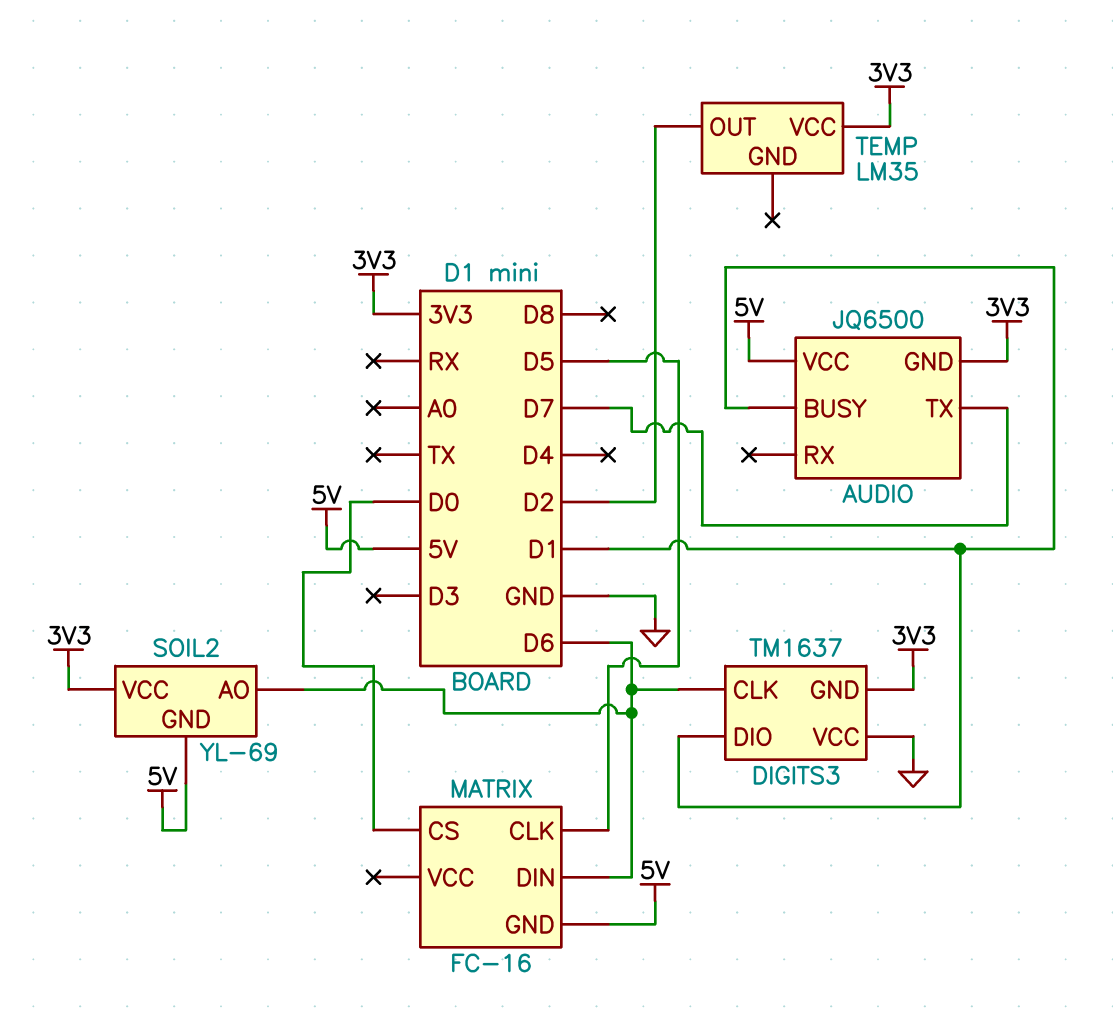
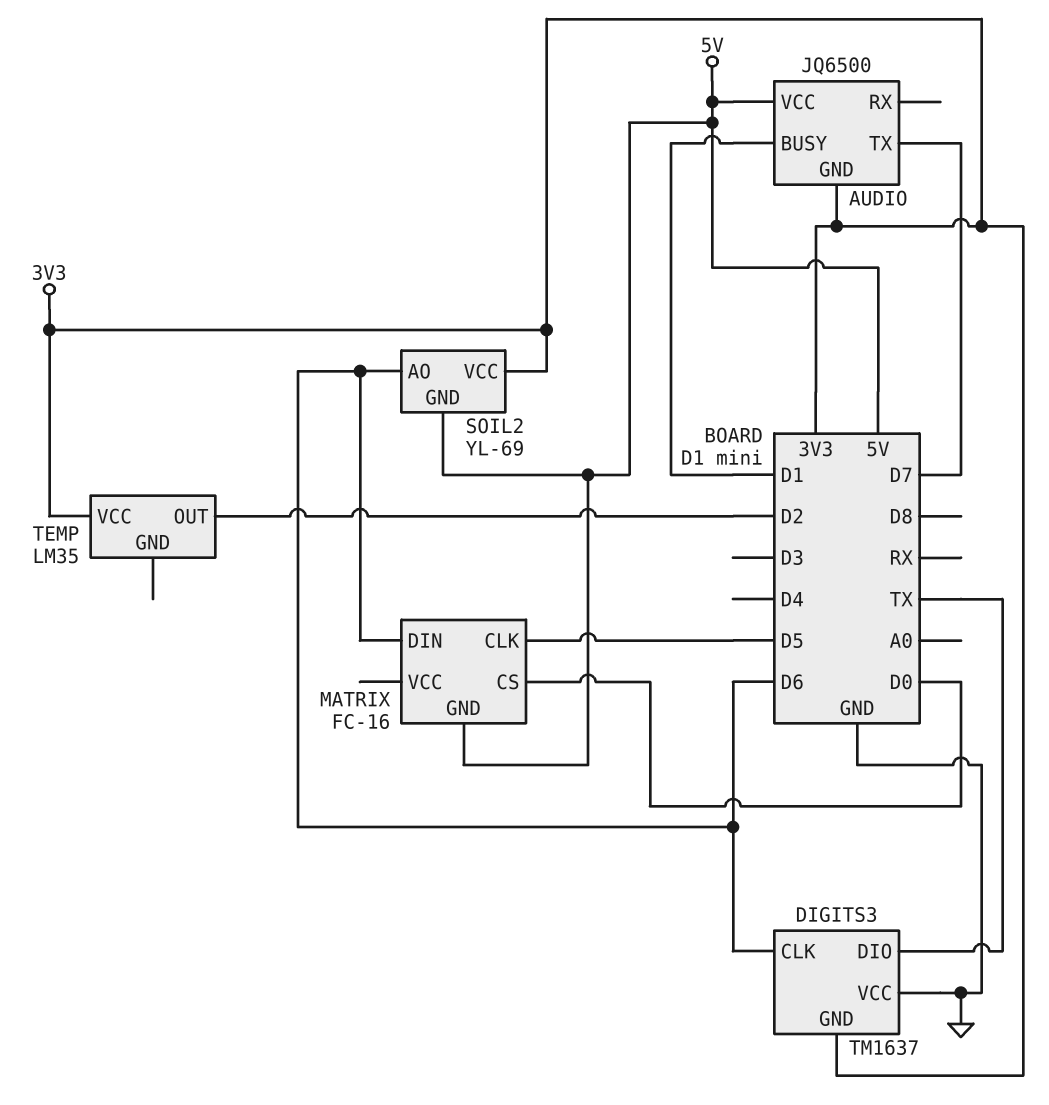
DIGITS3 pin DIO: D1 -> TX

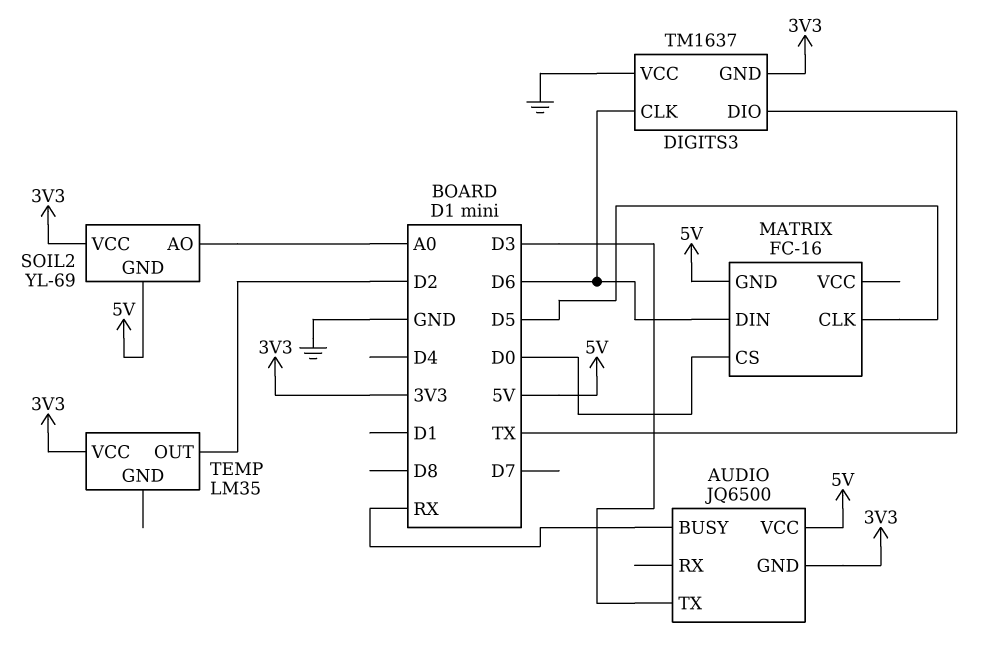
AUDIO pin BUSY: D1 -> RX
AUDIO pin TX: D7 -> D3
SOIL2 pin AO: D6 -> A0

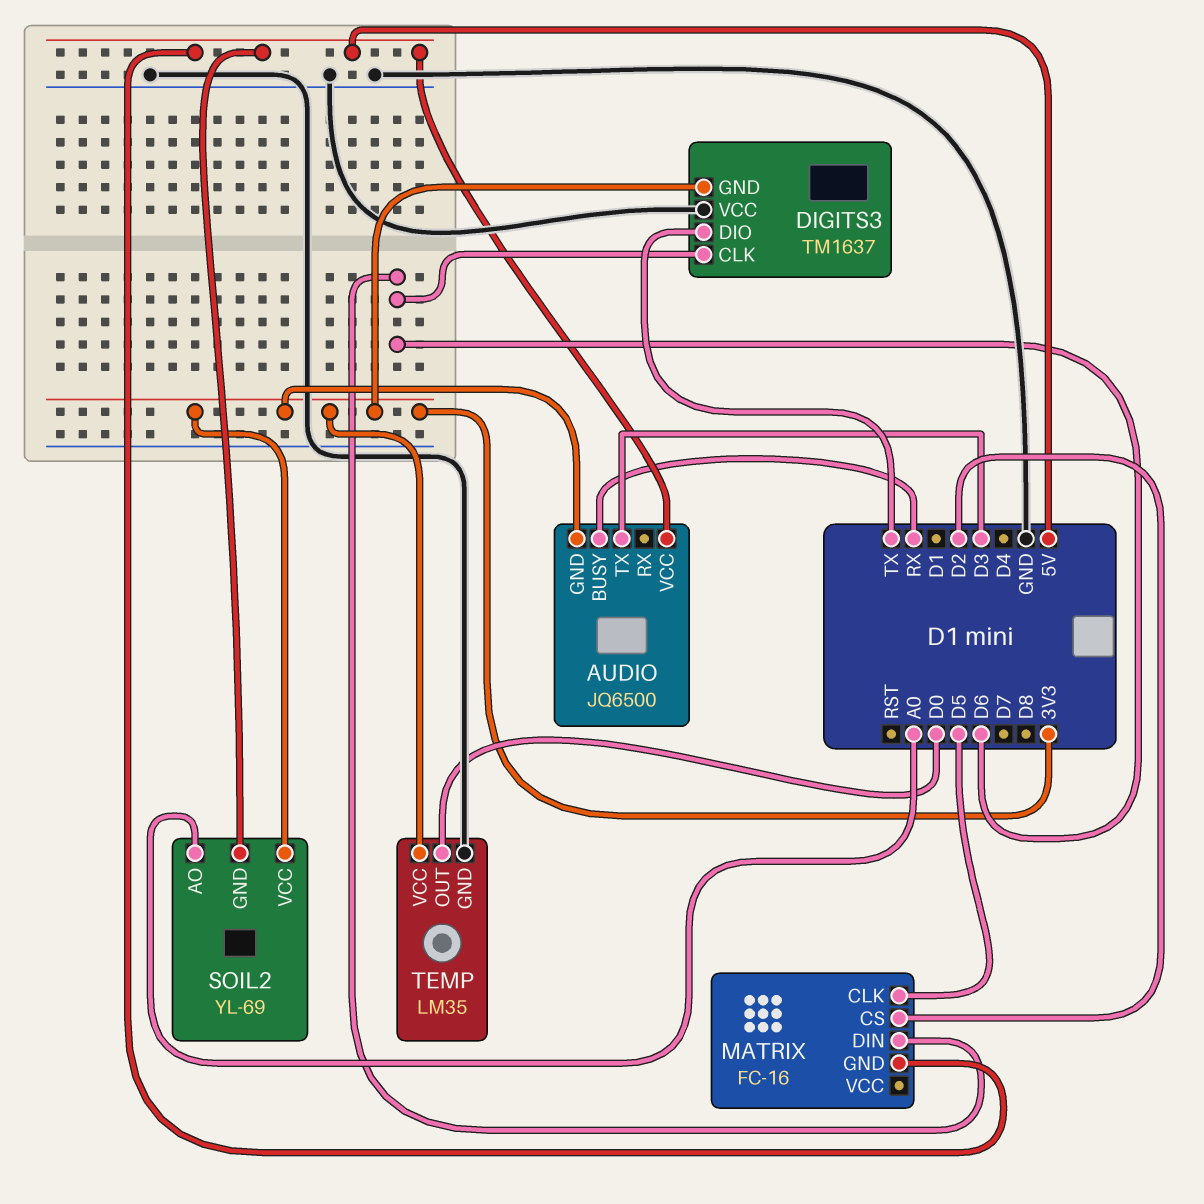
MATRIX pin CS: D0 -> D2
TEMP pin GND: none -> GND
TEMP pin OUT: D2 -> D0

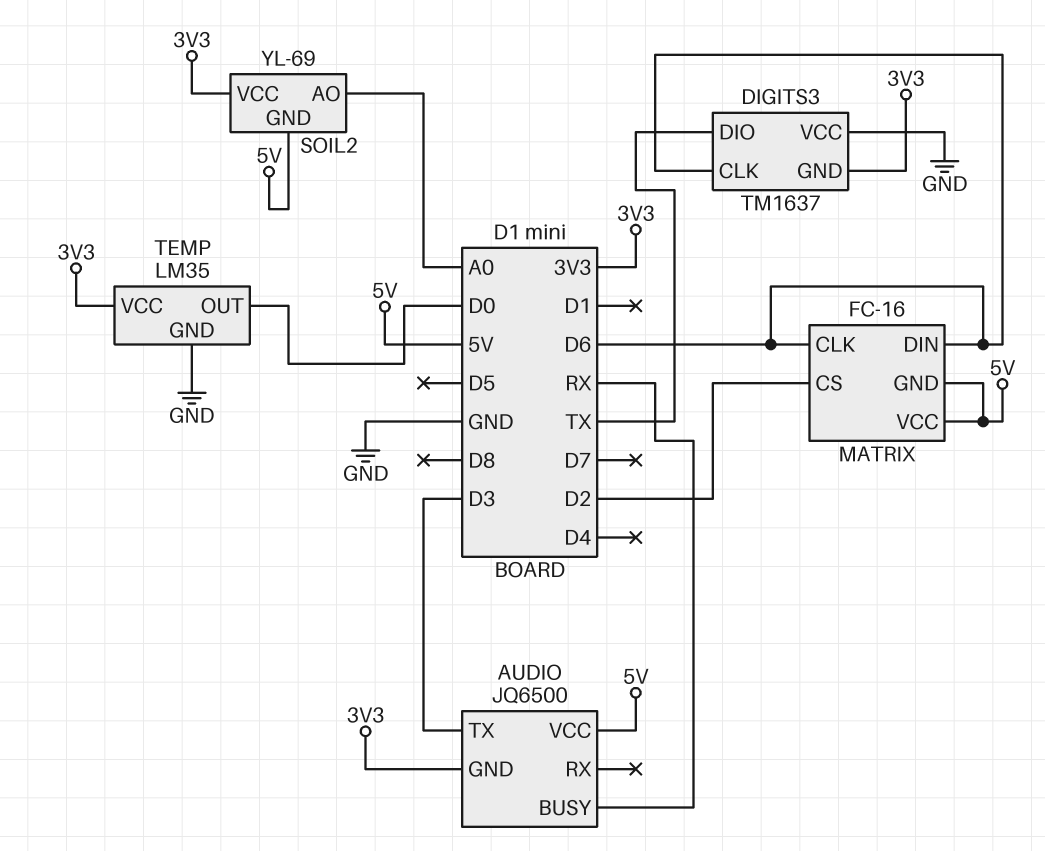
MATRIX pin CLK: D5 -> D6
MATRIX pin VCC: none -> 5V

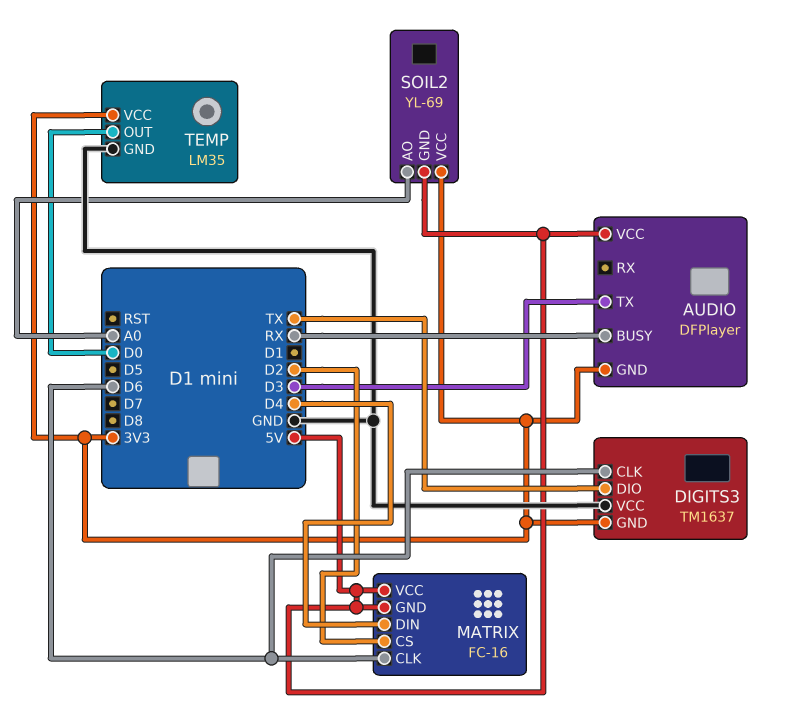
AUDIO: JQ6500 -> DFPlayer
MATRIX pin DIN: D6 -> D4

